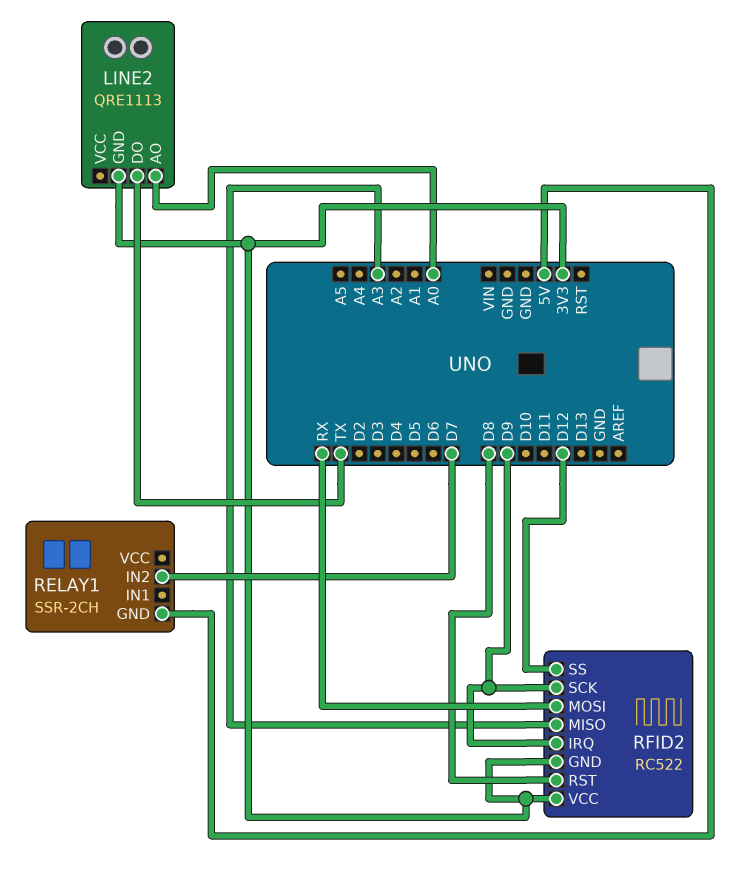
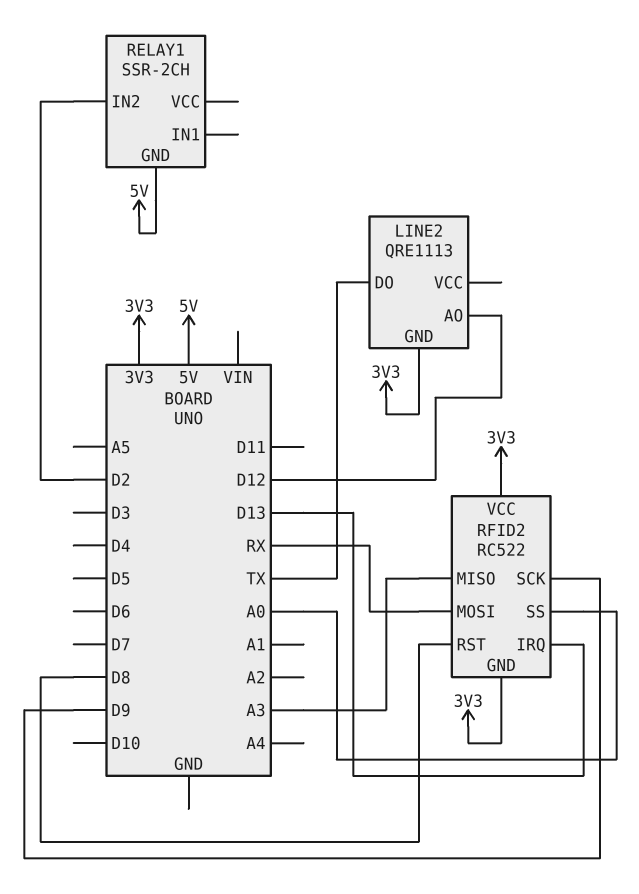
LINE2 pin AO: A0 -> D12
RELAY1 pin IN2: D7 -> D2
RFID2 pin IRQ: D9 -> D13
RFID2 pin SS: D12 -> A0

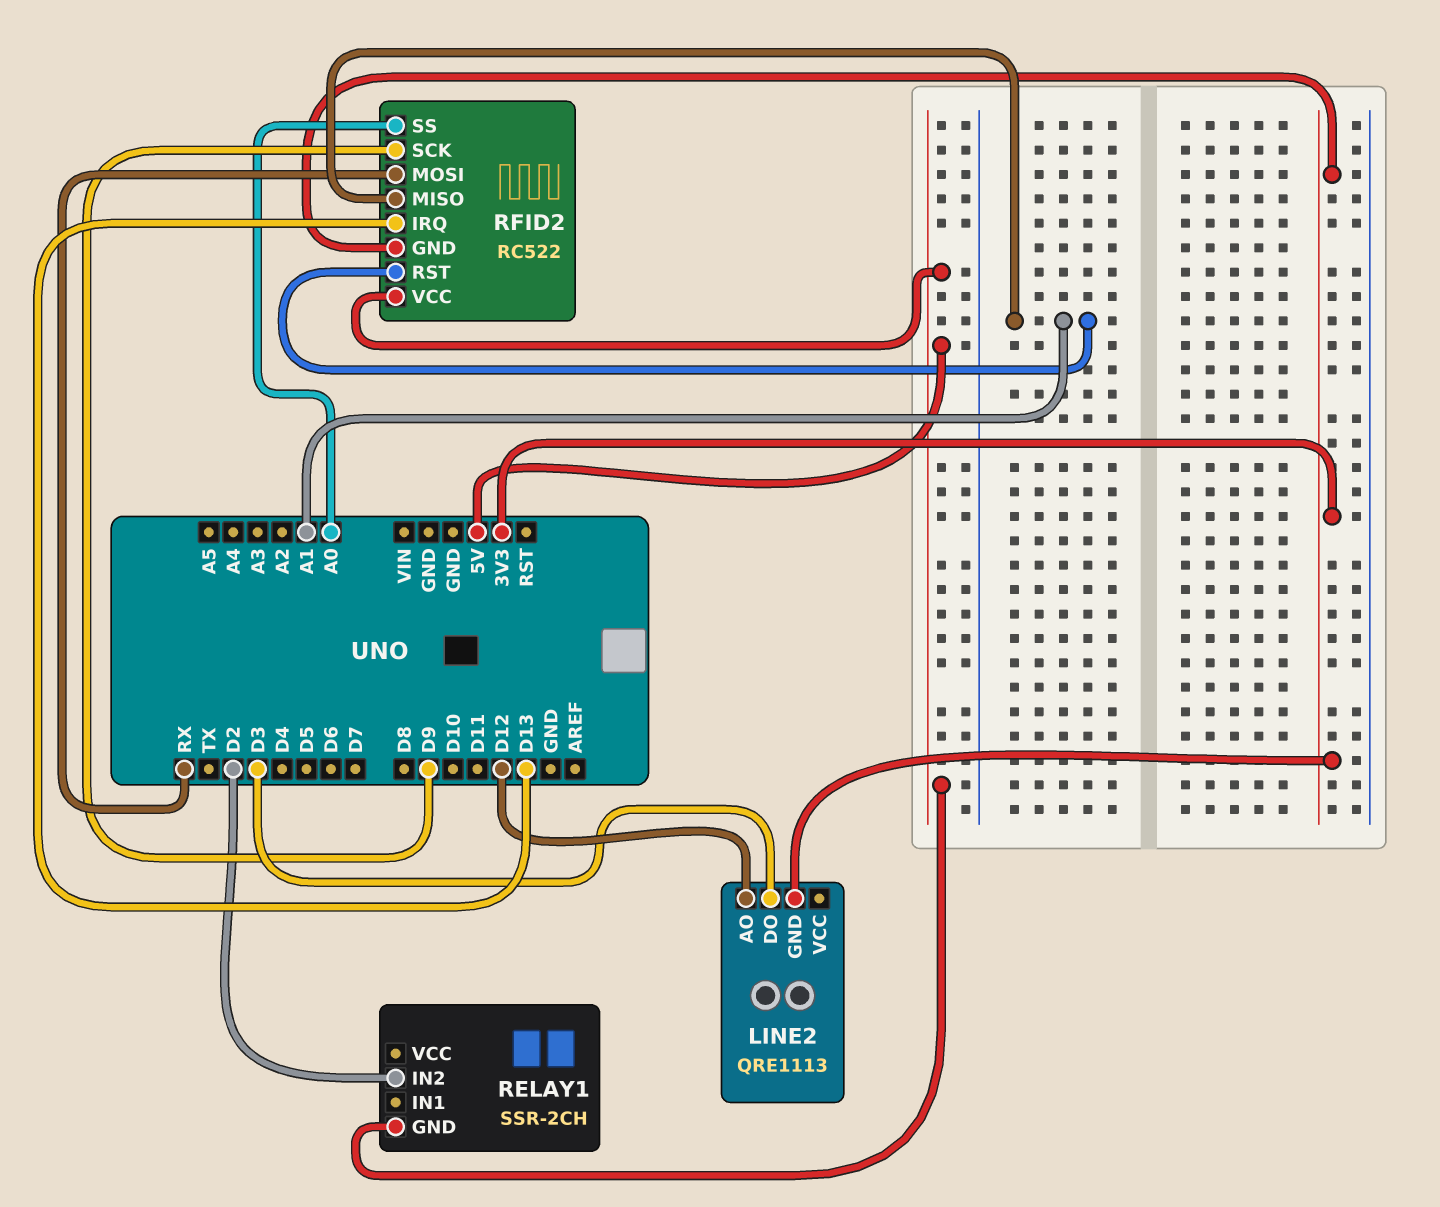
LINE2 pin DO: TX -> D3
RFID2 pin MISO: A3 -> A1
RFID2 pin RST: D8 -> A1
RFID2 pin VCC: 3V3 -> 5V

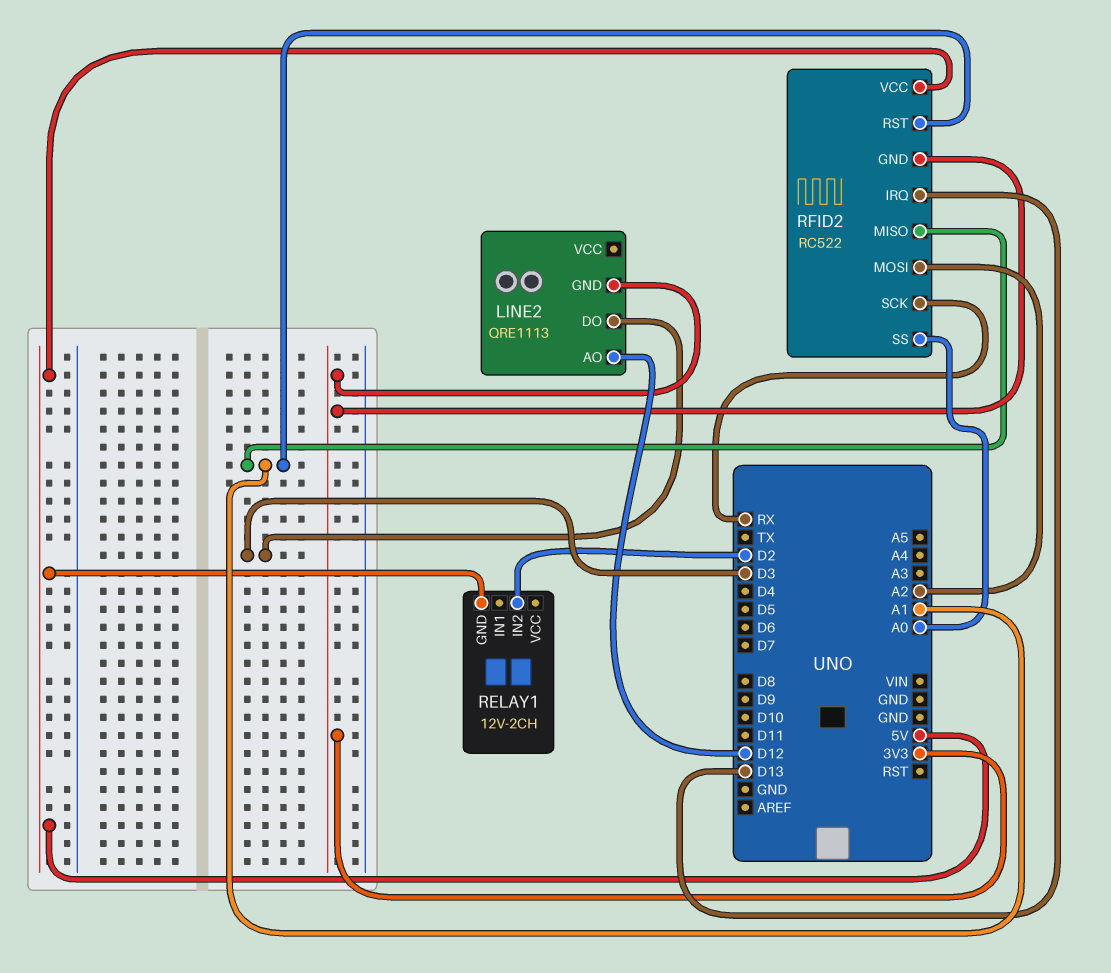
RELAY1: SSR-2CH -> 12V-2CH
RFID2 pin MOSI: RX -> A2
RFID2 pin SCK: D9 -> RX

